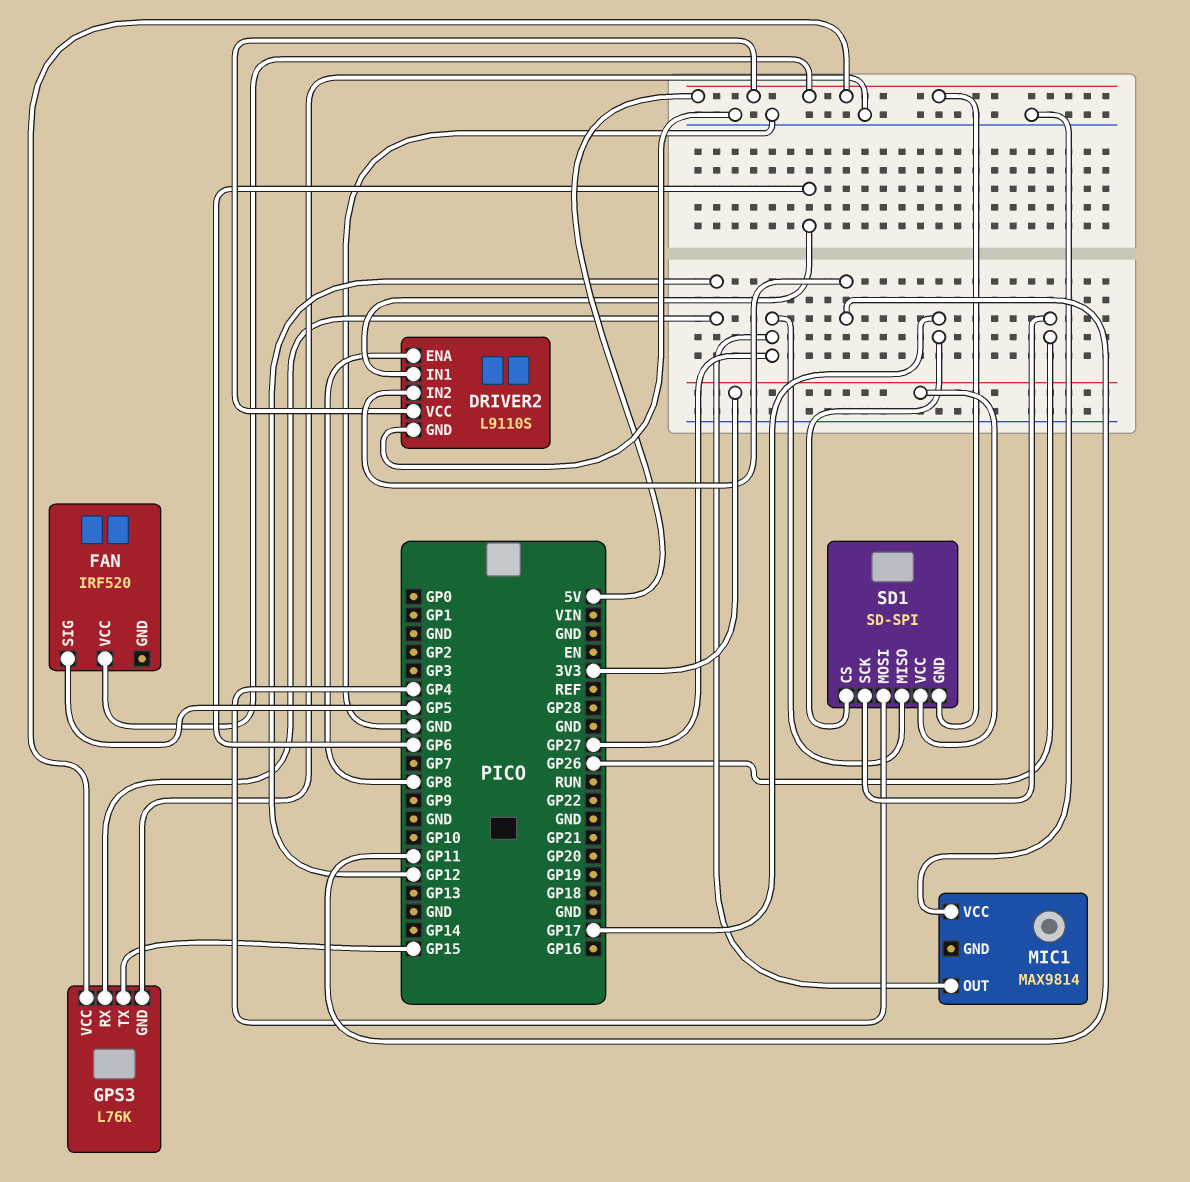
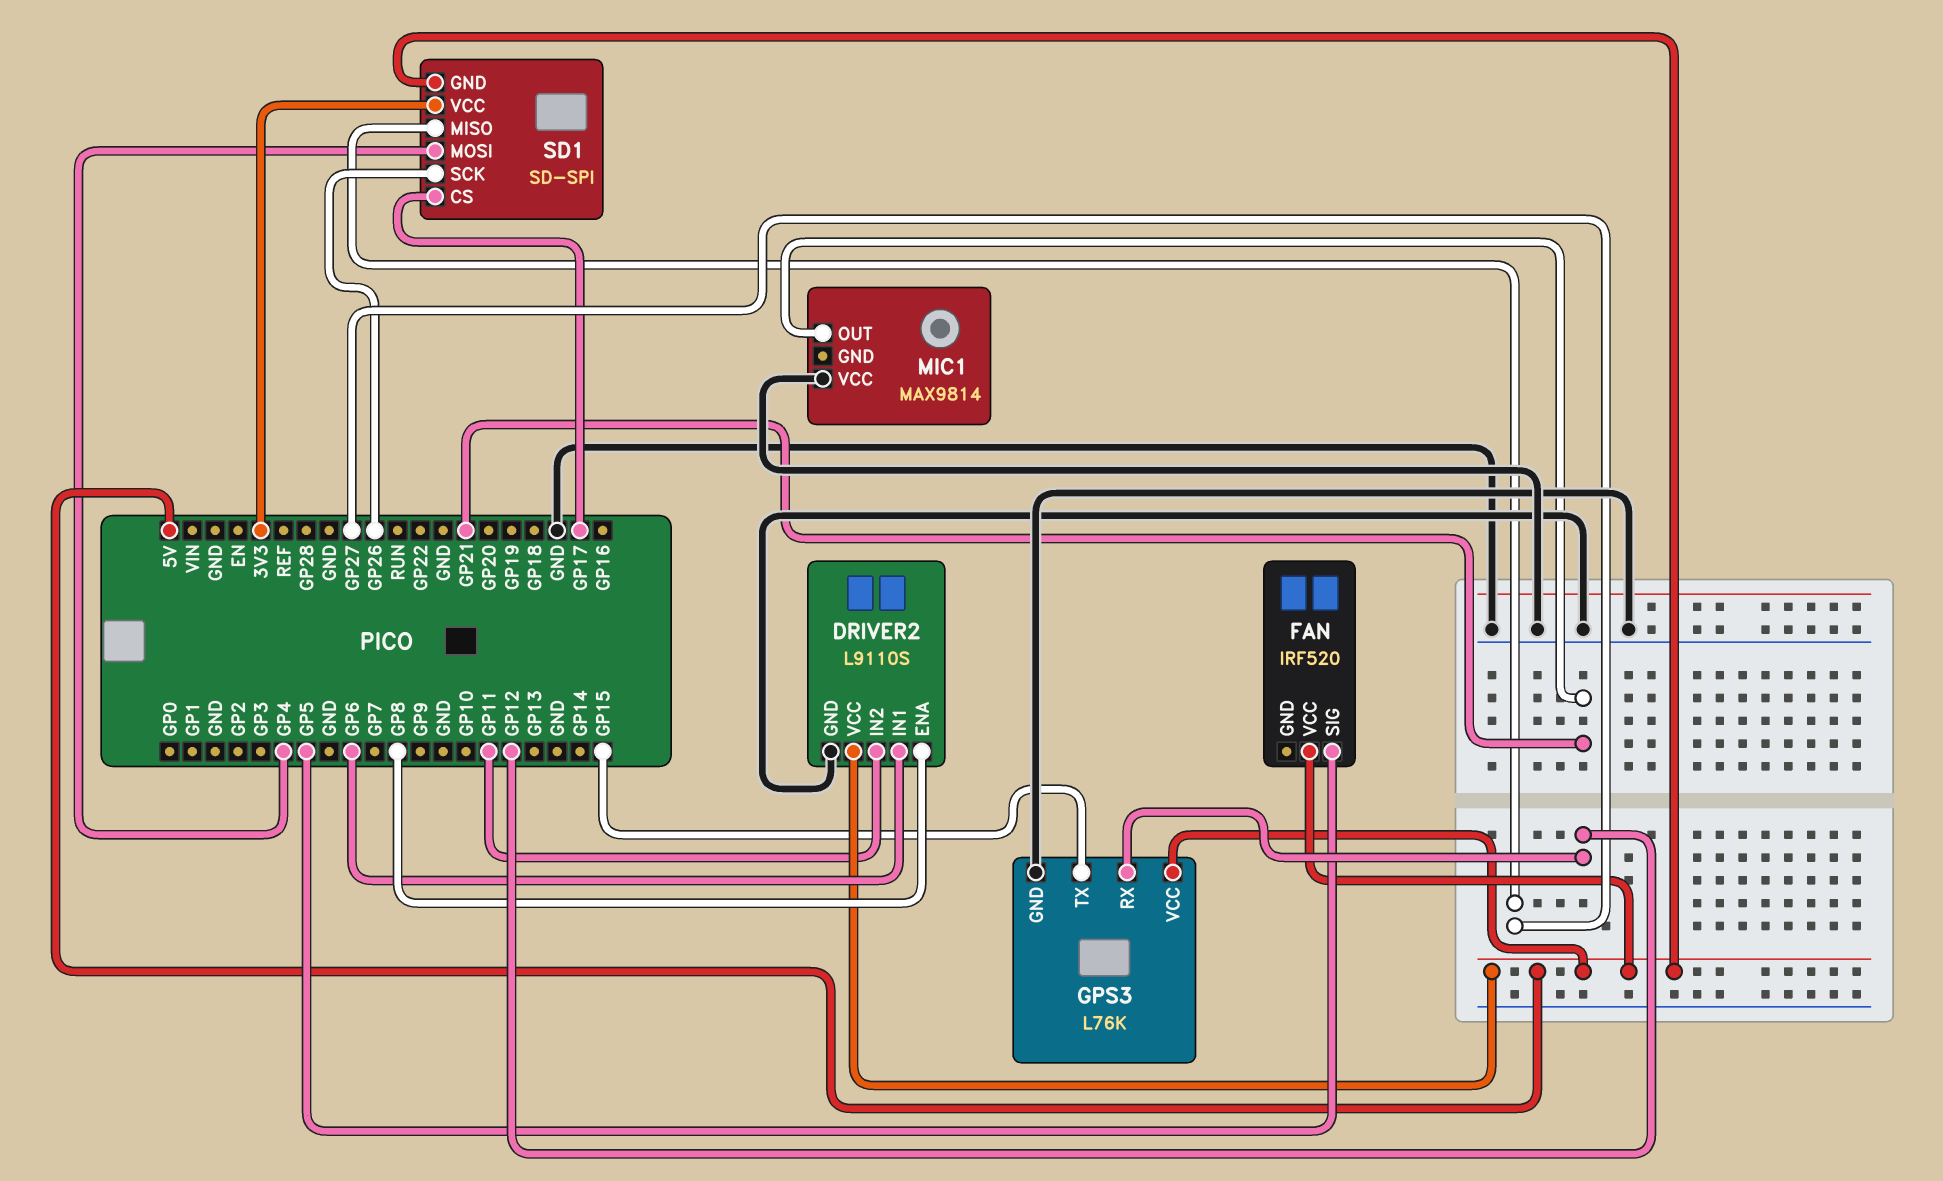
MIC1 pin OUT: GP27 -> GP21

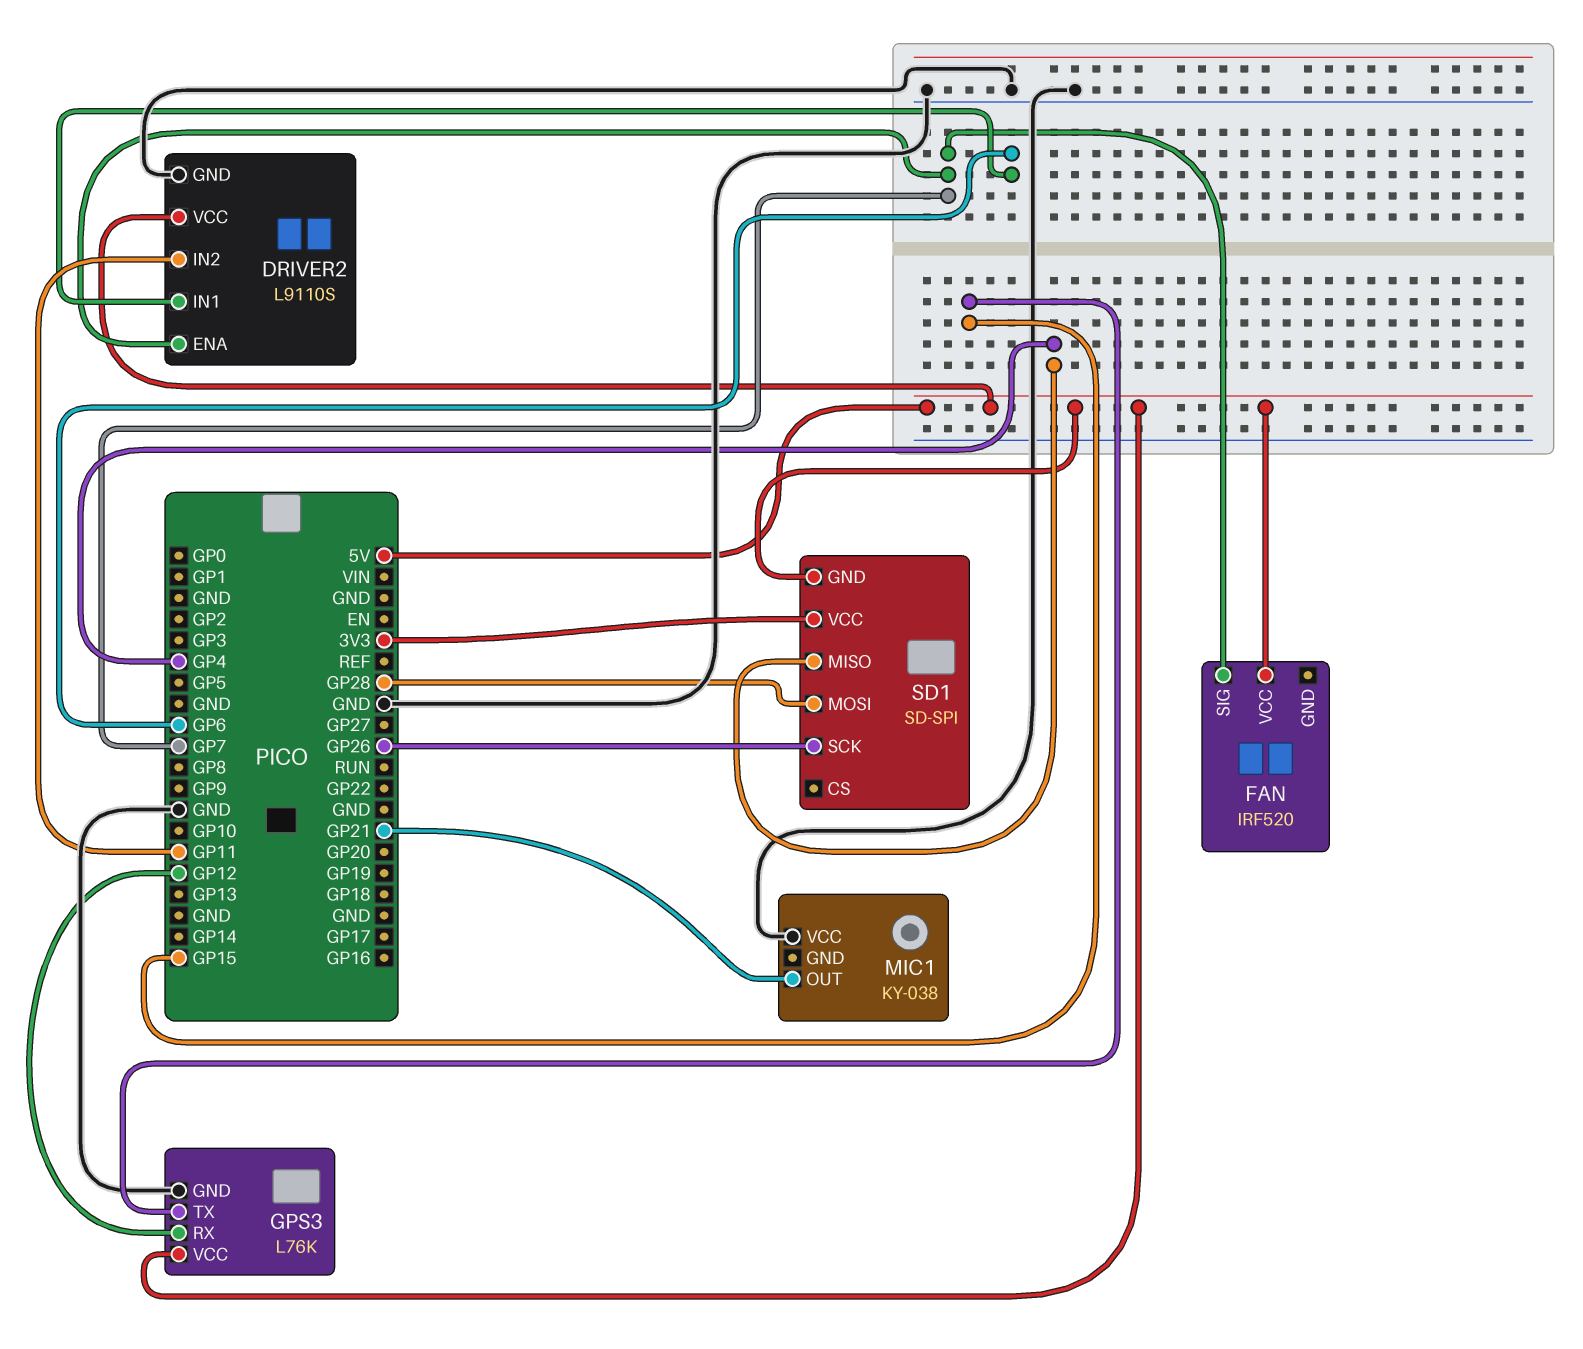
DRIVER2 pin ENA: GP8 -> GP7
FAN pin SIG: GP5 -> GP7
MIC1: MAX9814 -> KY-038
SD1 pin CS: GP17 -> none
SD1 pin MISO: GP27 -> GP4
SD1 pin MOSI: GP4 -> GP28

